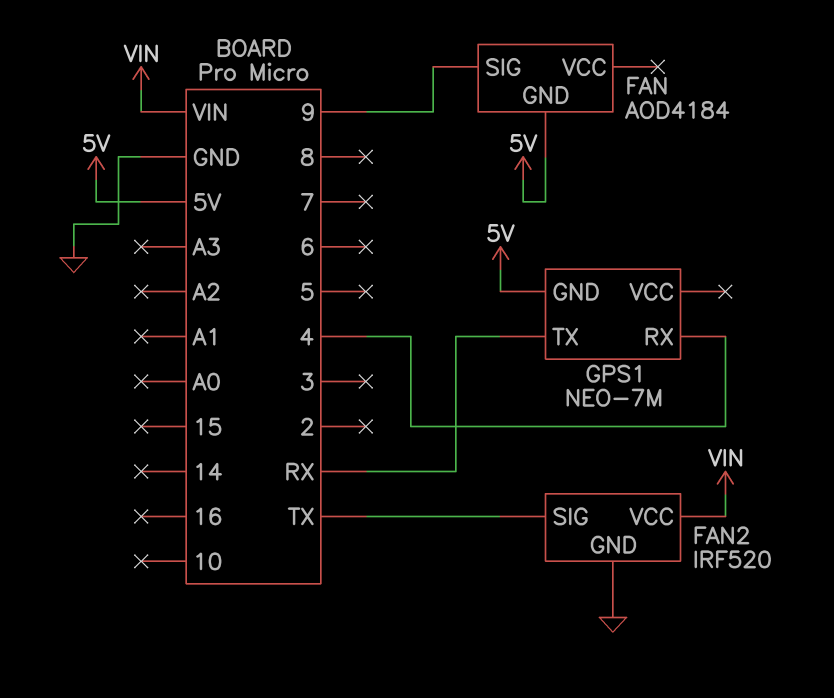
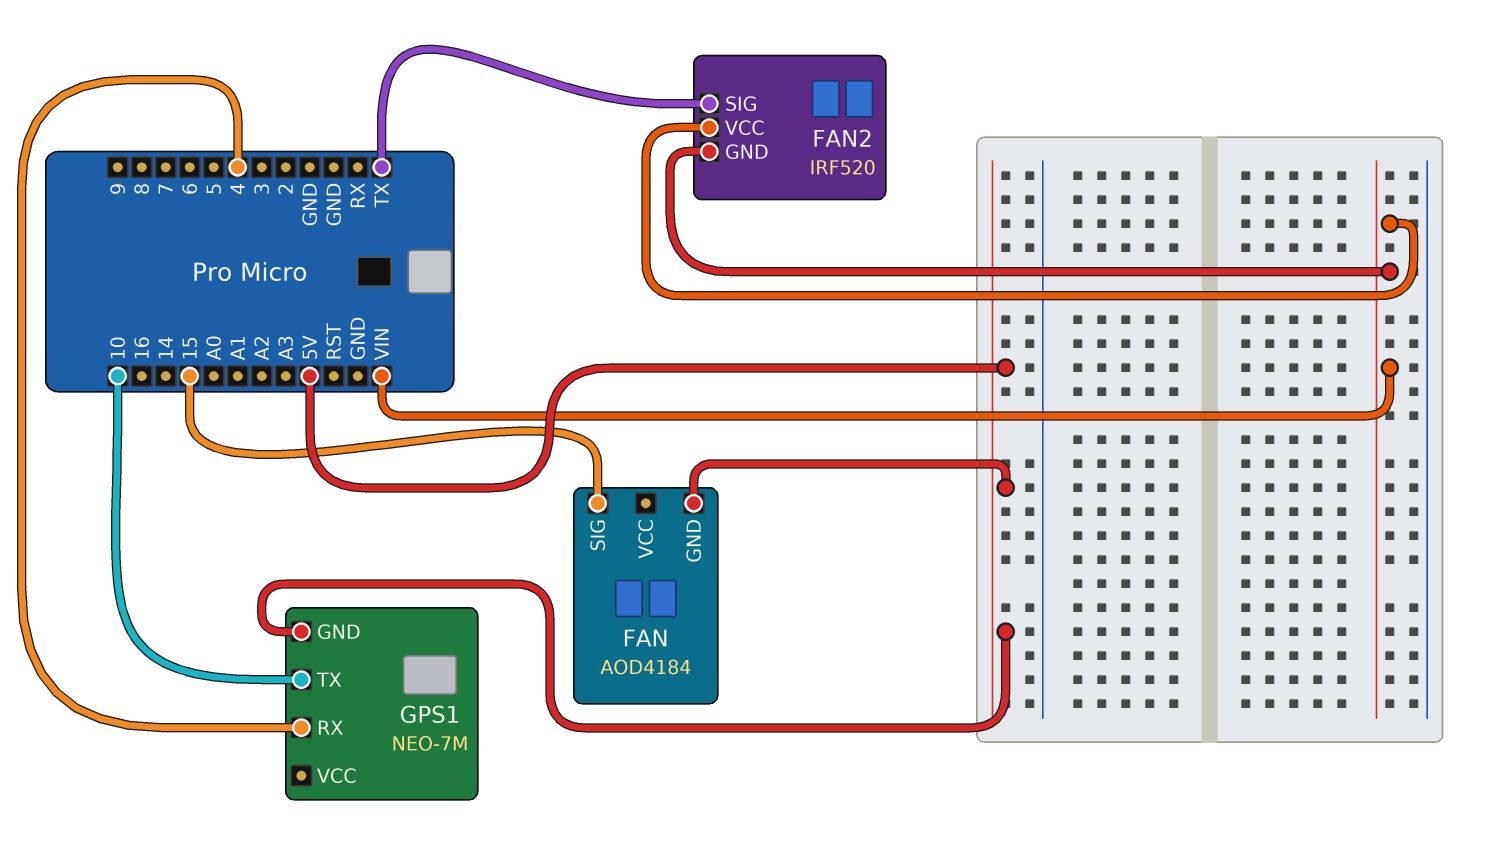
FAN pin SIG: 9 -> 15
FAN2 pin GND: GND -> VIN
GPS1 pin TX: RX -> 10

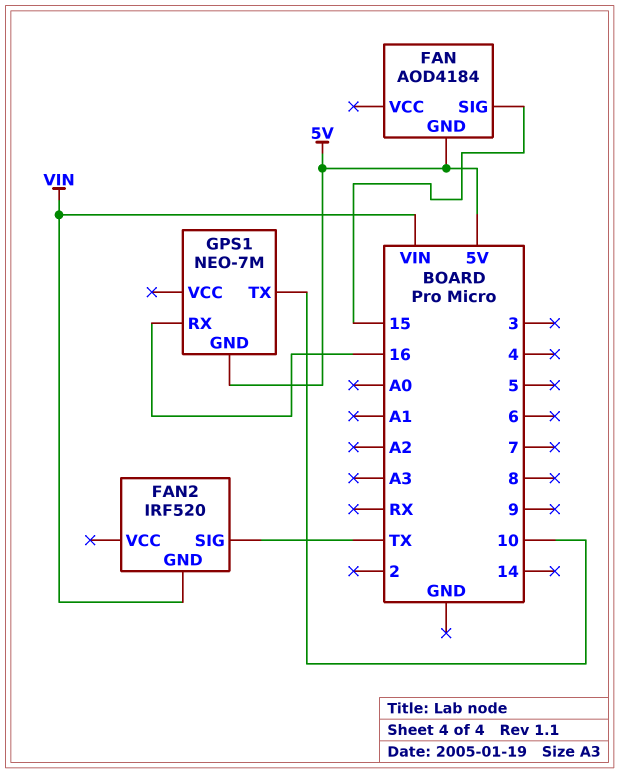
FAN2 pin VCC: VIN -> none
GPS1 pin RX: 4 -> 16

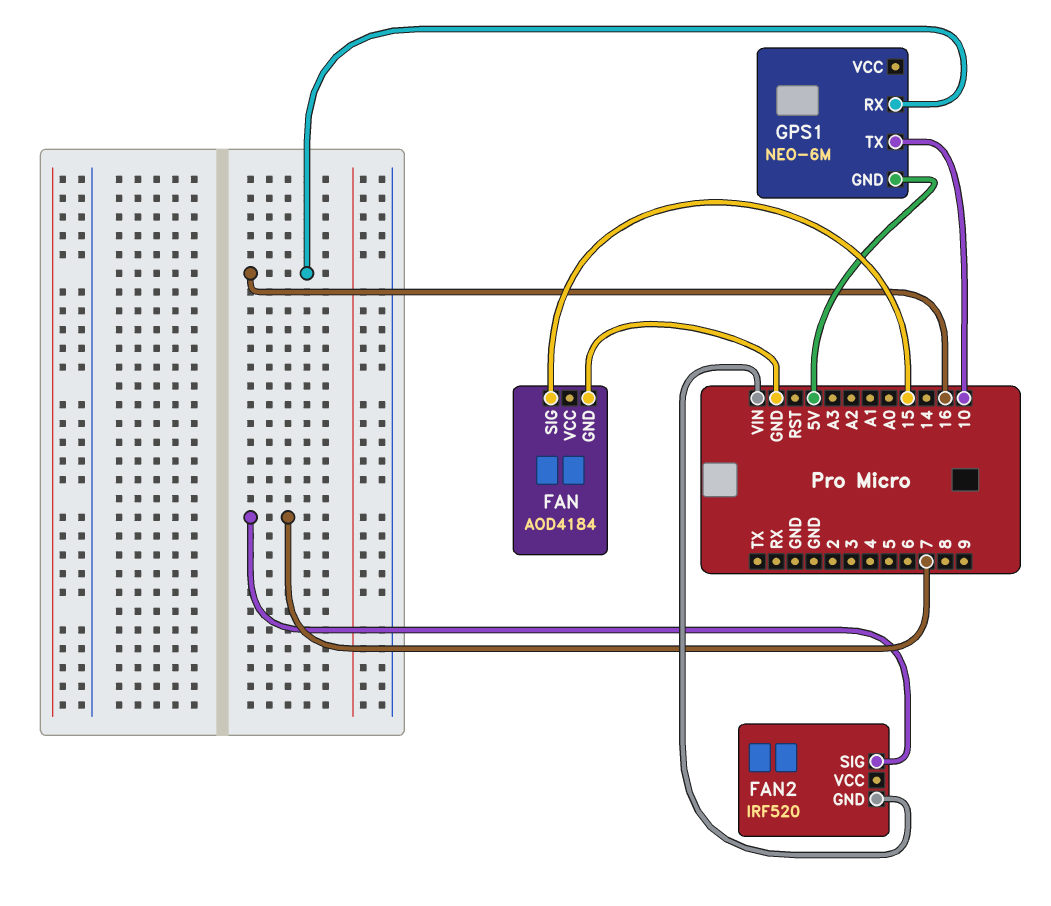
FAN pin GND: 5V -> GND
FAN2 pin SIG: TX -> 7
GPS1: NEO-7M -> NEO-6M

